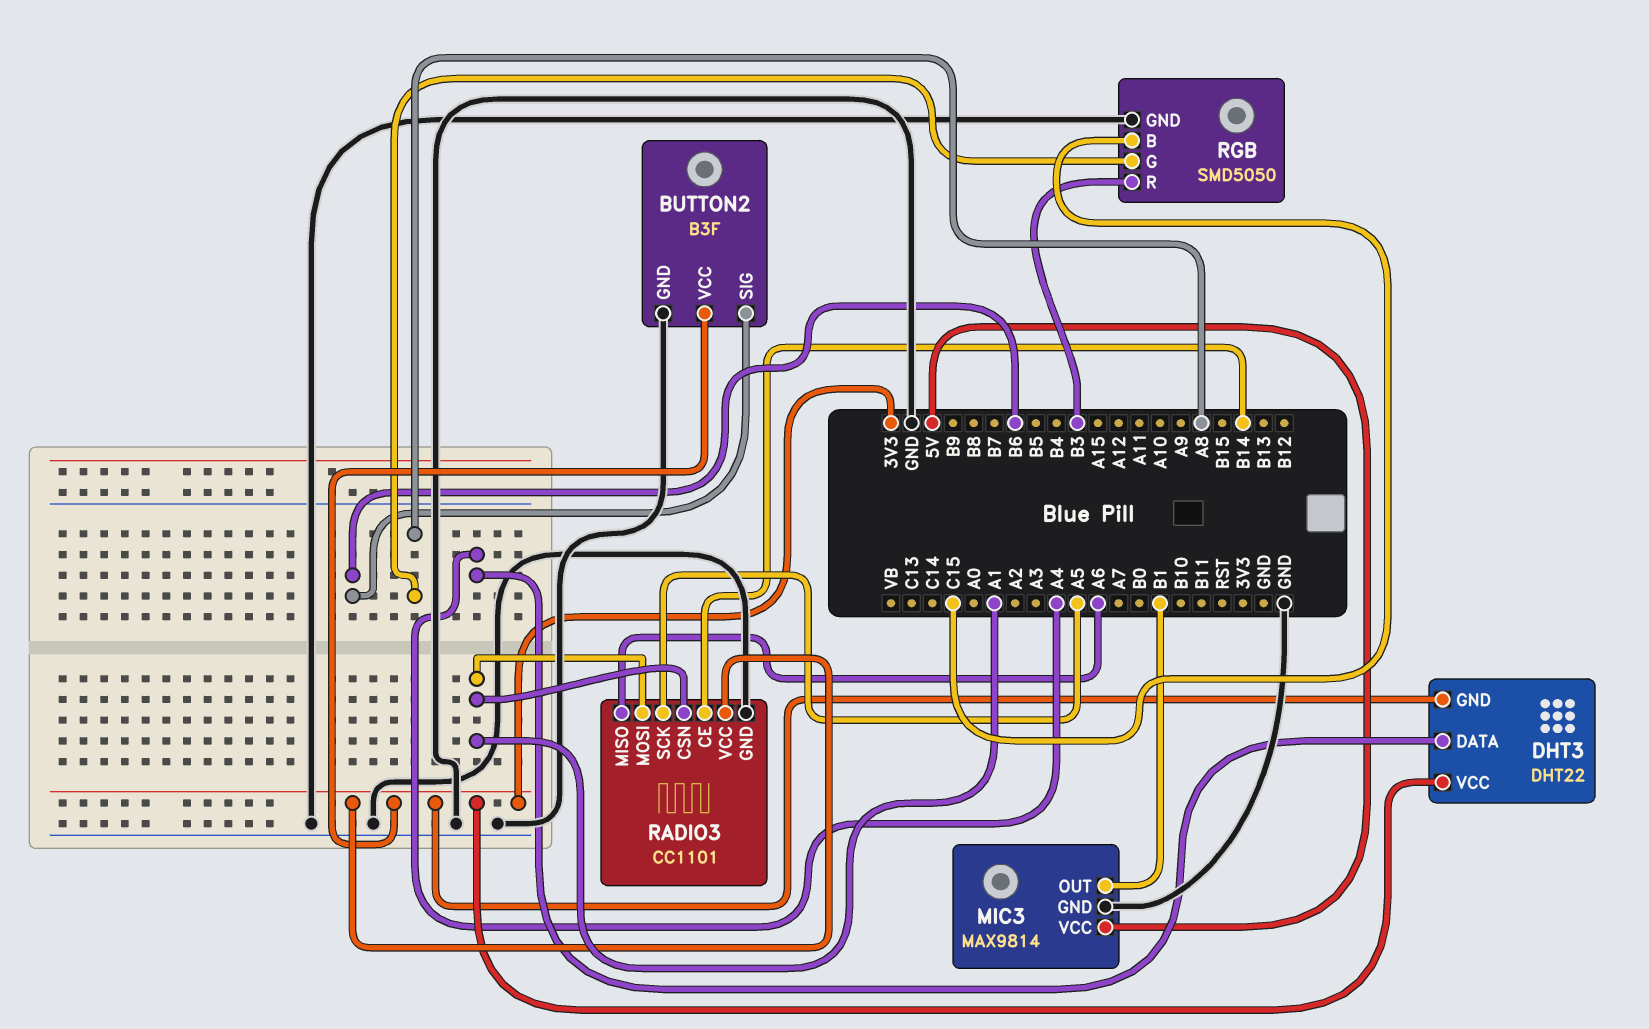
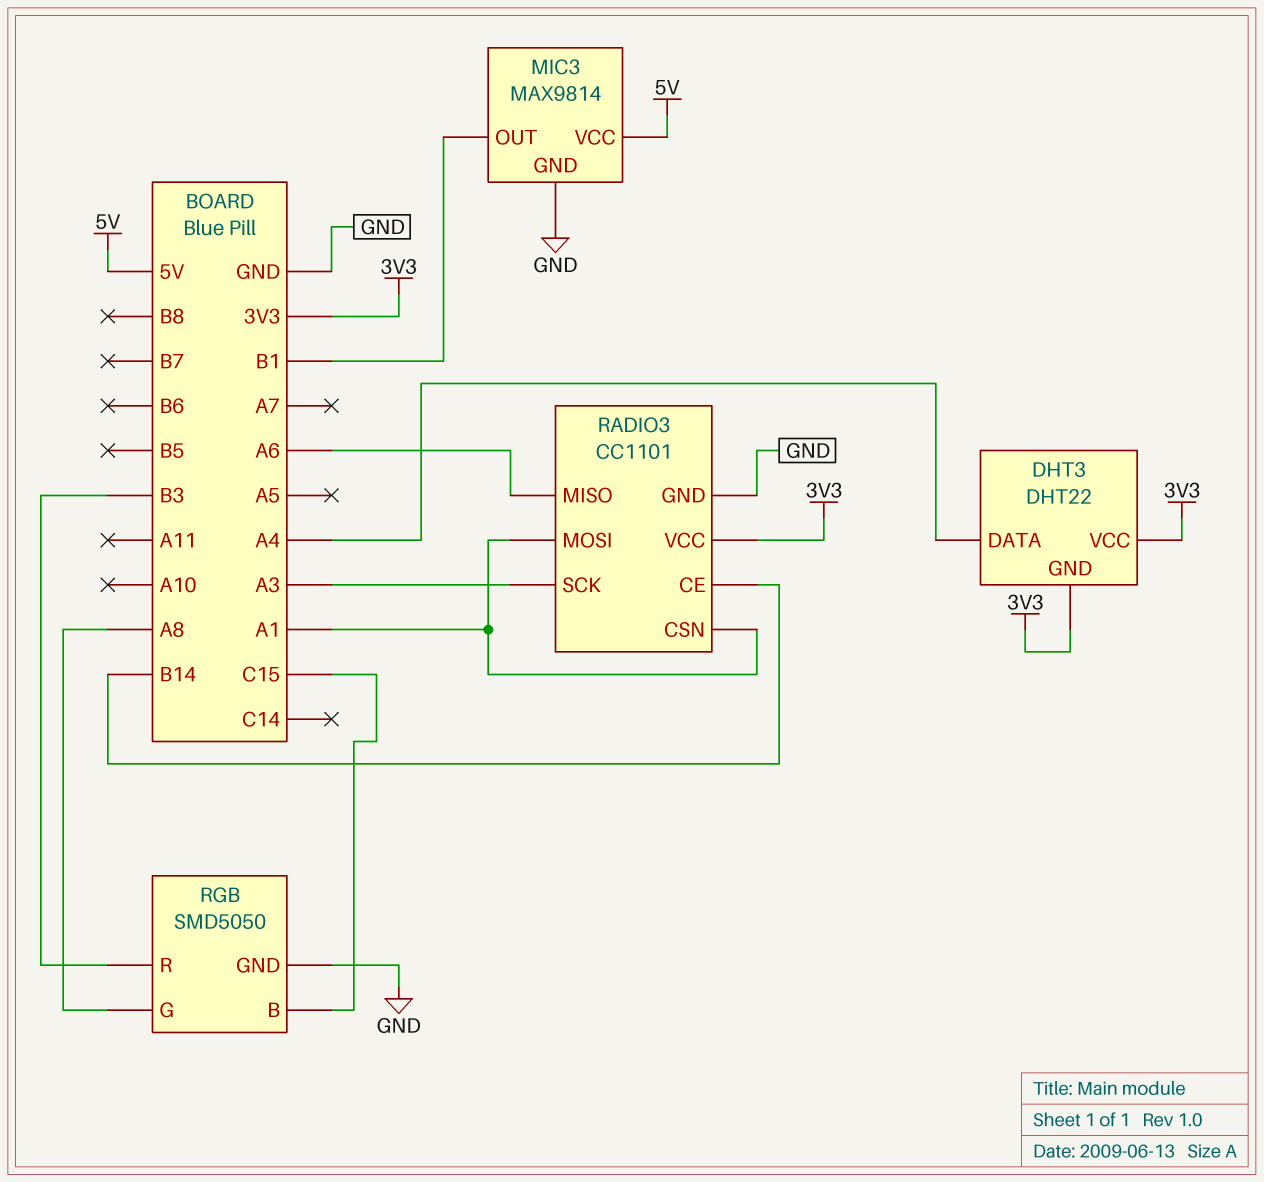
BUTTON2: B3F -> none
BUTTON2 pin GND: GND -> none
BUTTON2 pin SIG: B6 -> none
BUTTON2 pin VCC: 3V3 -> none
RADIO3 pin SCK: A5 -> A3

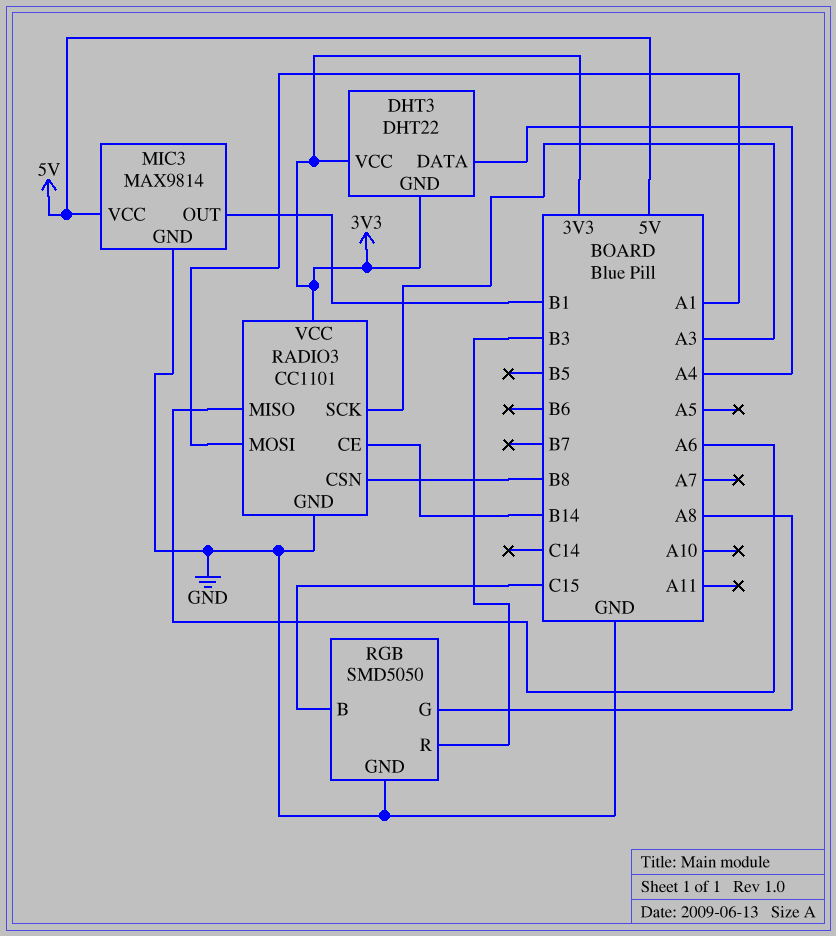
RADIO3 pin CSN: A1 -> B8

